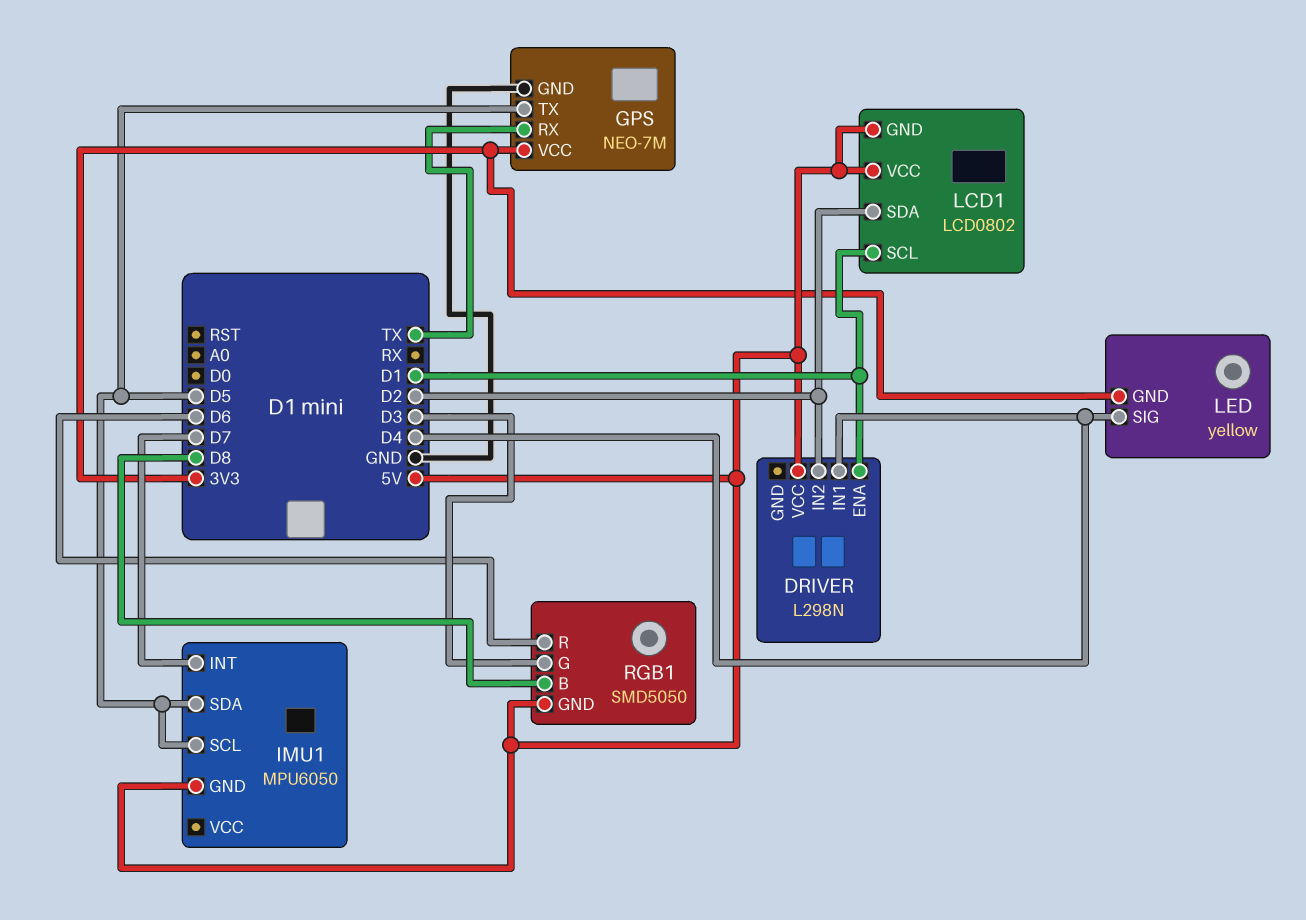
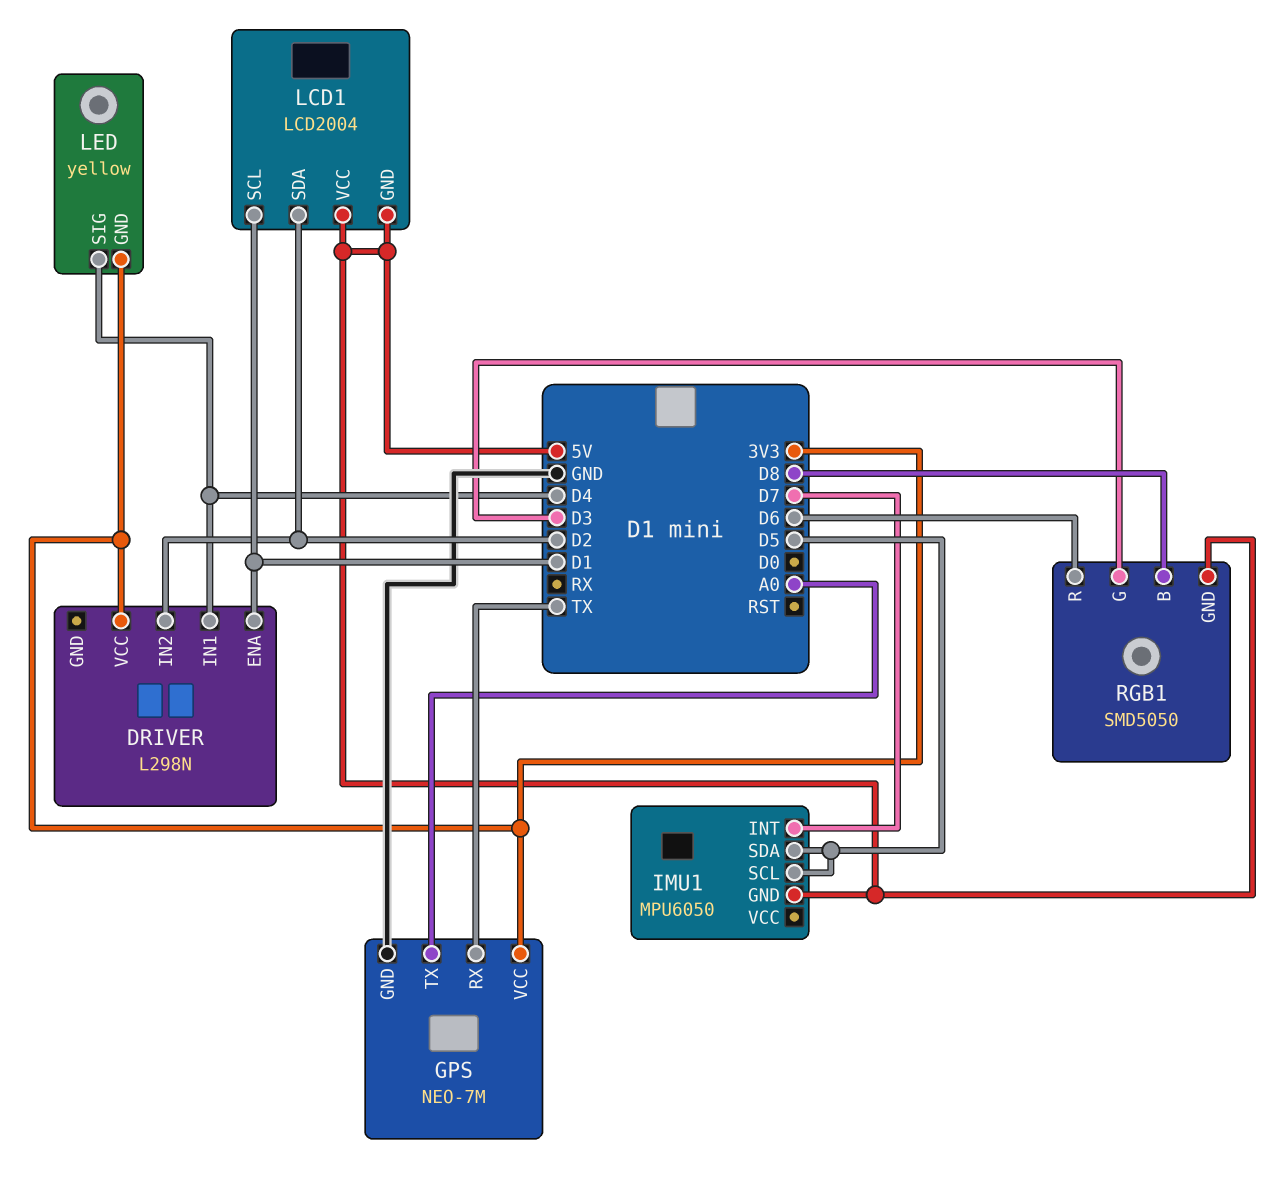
DRIVER pin VCC: 5V -> 3V3
GPS pin TX: D5 -> A0
LCD1: LCD0802 -> LCD2004

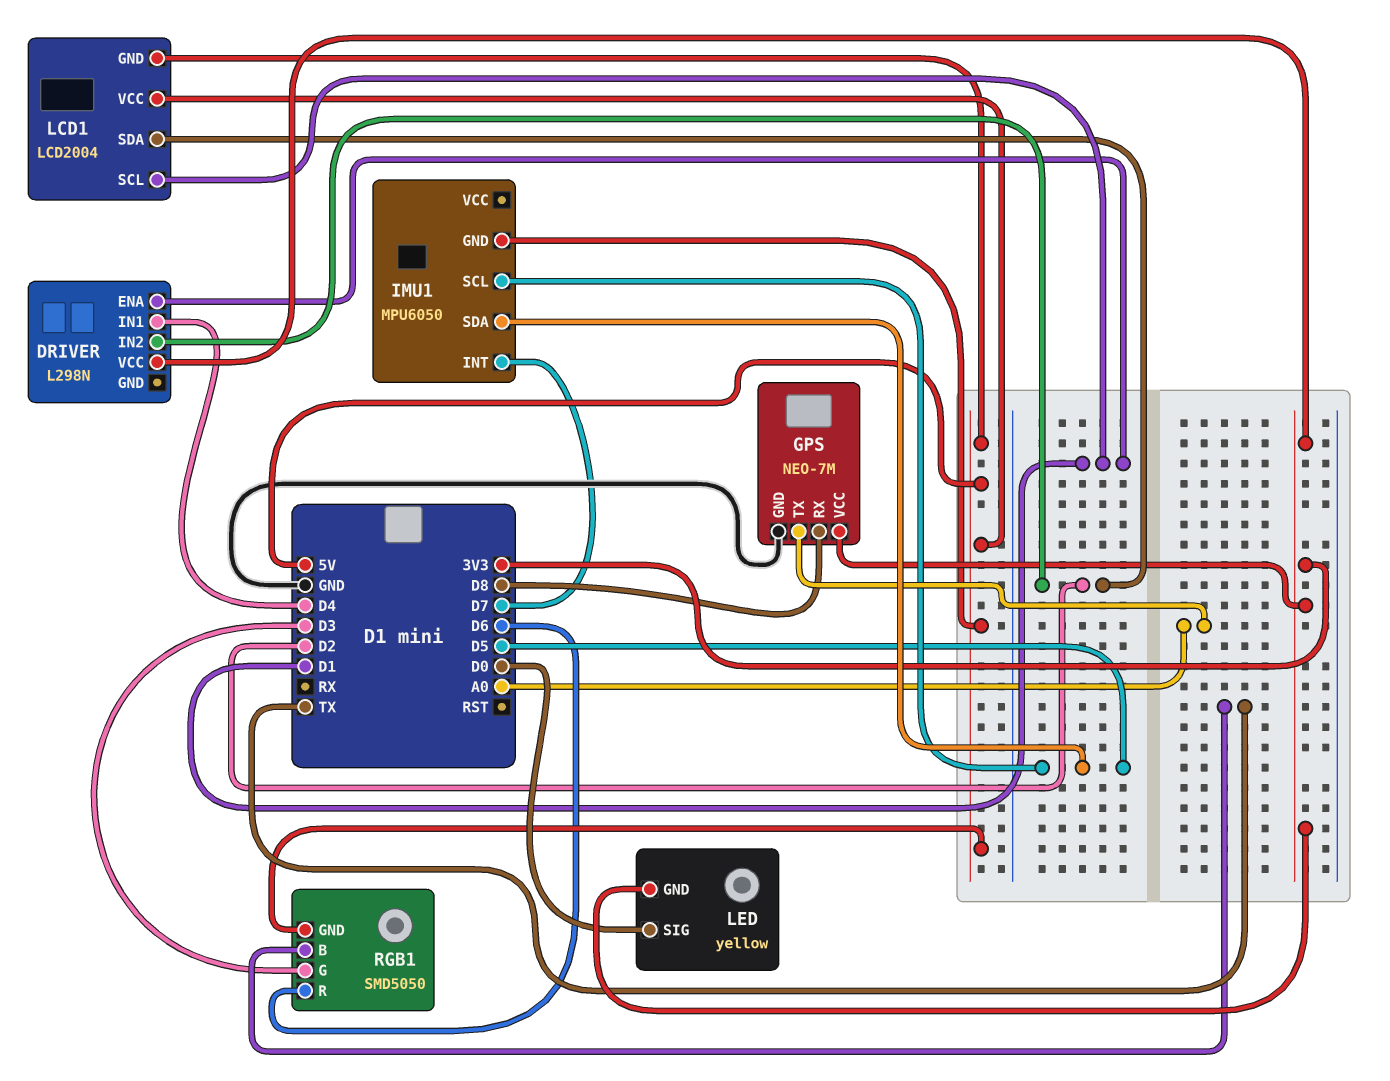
GPS pin RX: TX -> D8
LED pin SIG: D4 -> D0
RGB1 pin B: D8 -> TX

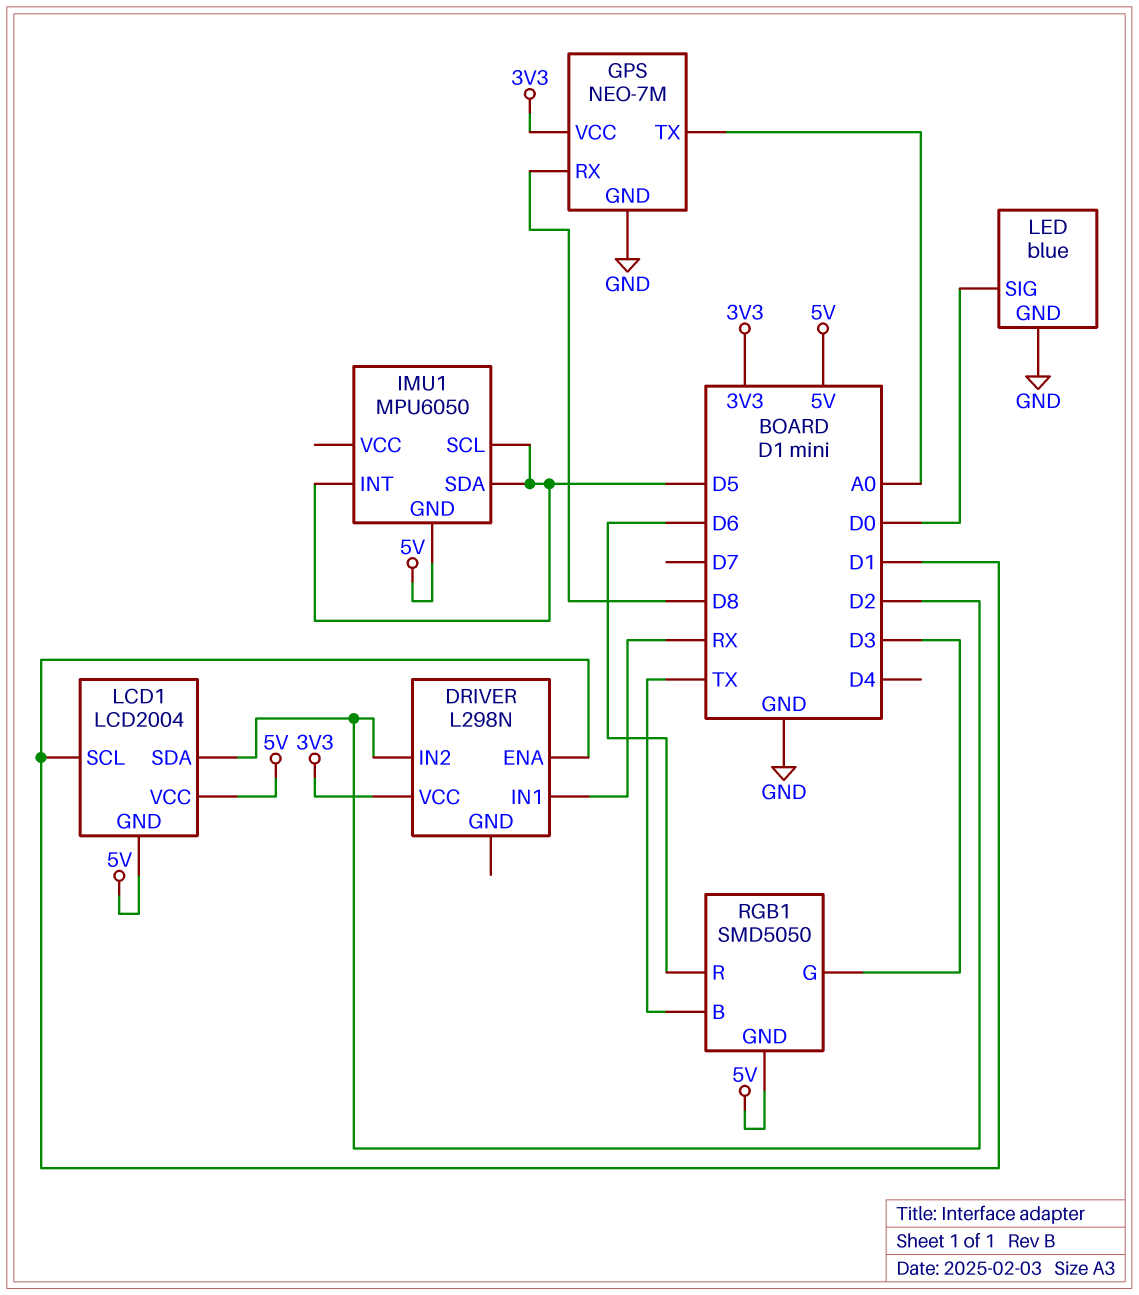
DRIVER pin IN1: D4 -> RX
IMU1 pin INT: D7 -> D5
LED: yellow -> blue
LED pin GND: 3V3 -> GND

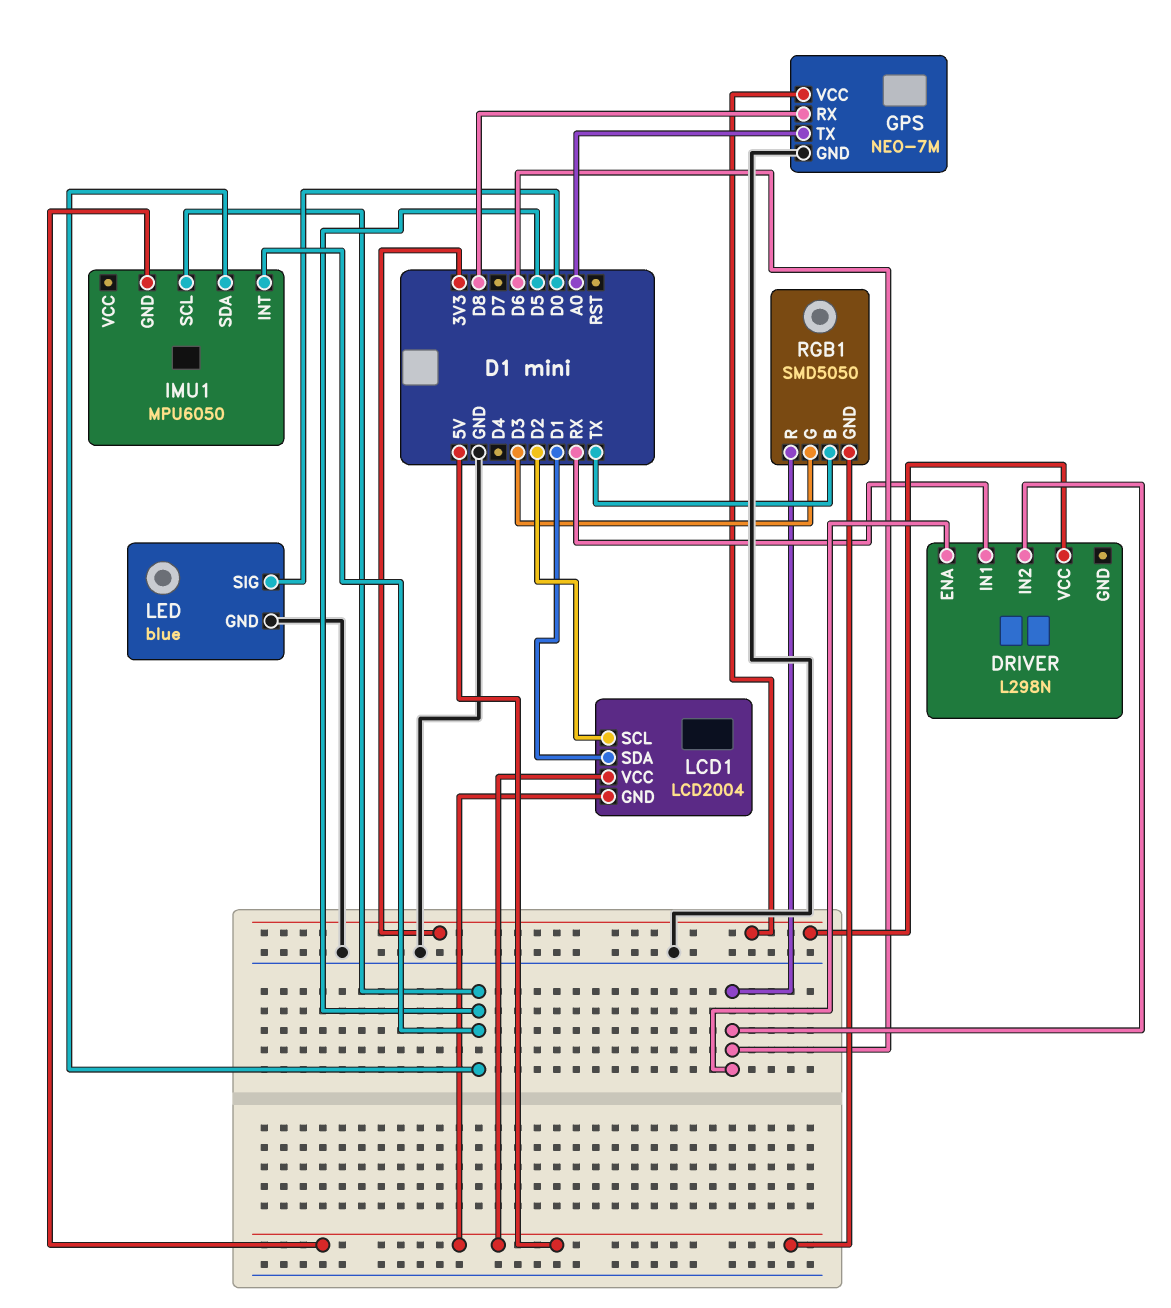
DRIVER pin ENA: D1 -> D6
DRIVER pin IN2: D2 -> D6
LCD1 pin SCL: D1 -> D2
LCD1 pin SDA: D2 -> D1

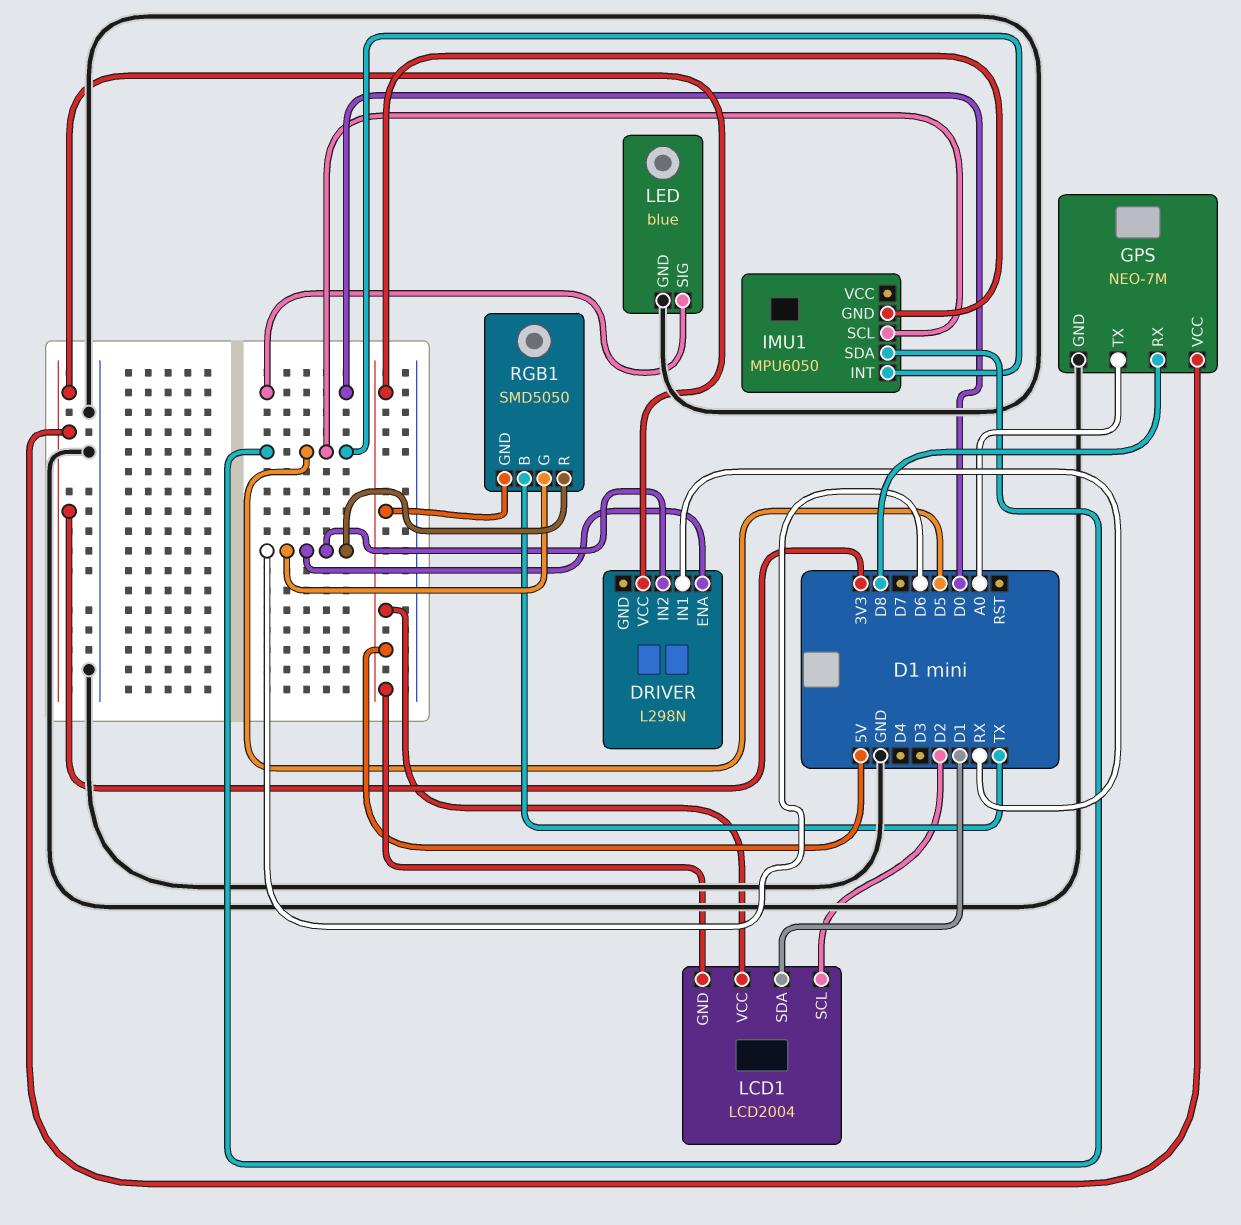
RGB1 pin G: D3 -> D6

